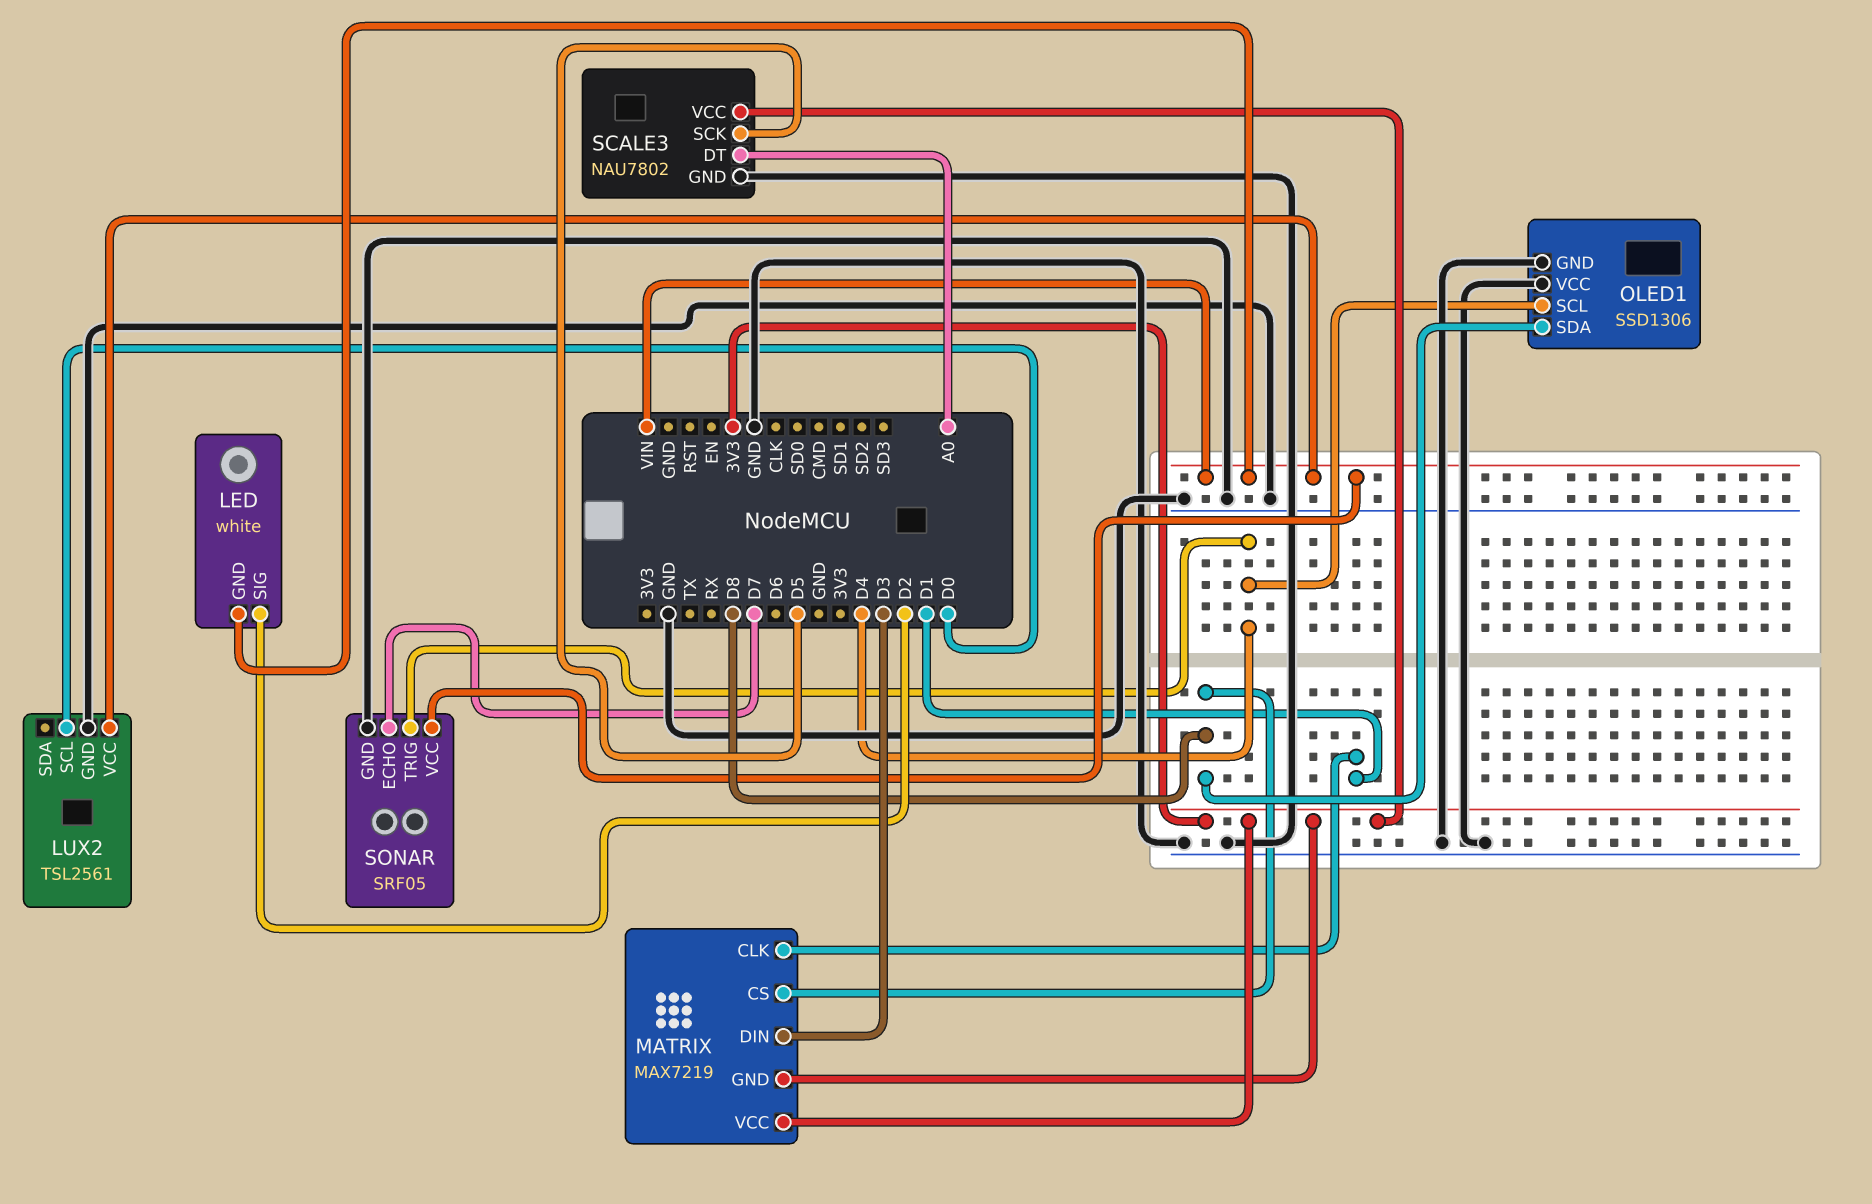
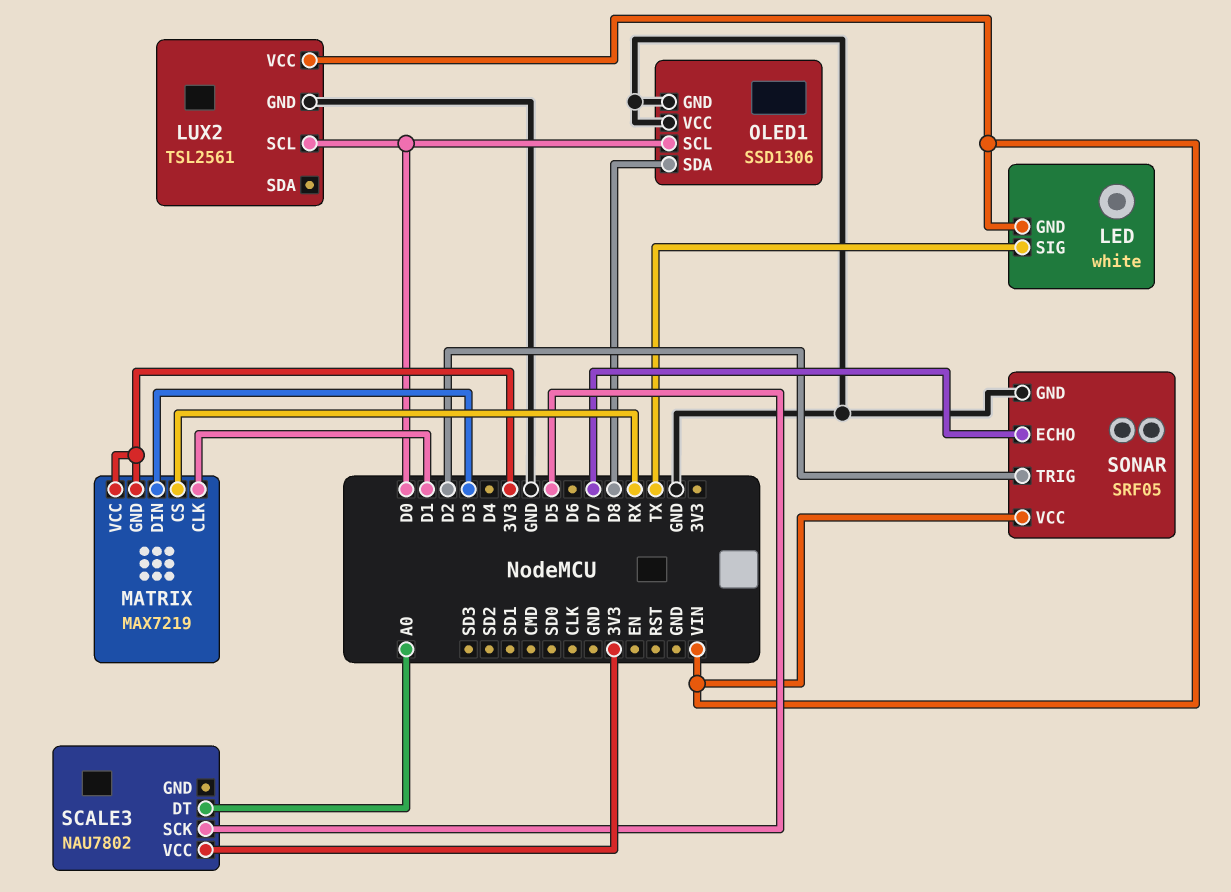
LED pin SIG: D2 -> TX
MATRIX pin CS: D8 -> RX
OLED1 pin SCL: D4 -> D0
SCALE3 pin GND: GND -> none
SONAR pin TRIG: D4 -> D2

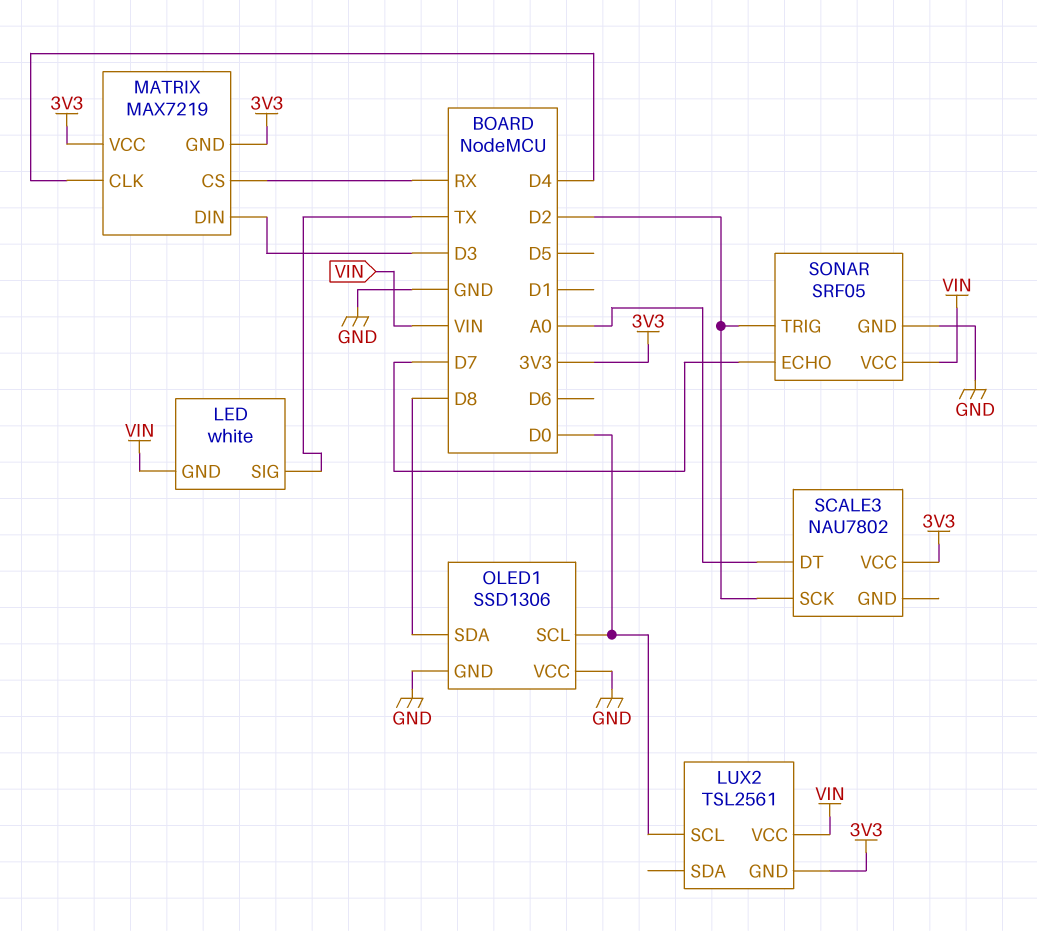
LUX2 pin GND: GND -> 3V3
MATRIX pin CLK: D1 -> D4
SCALE3 pin SCK: D5 -> D2

